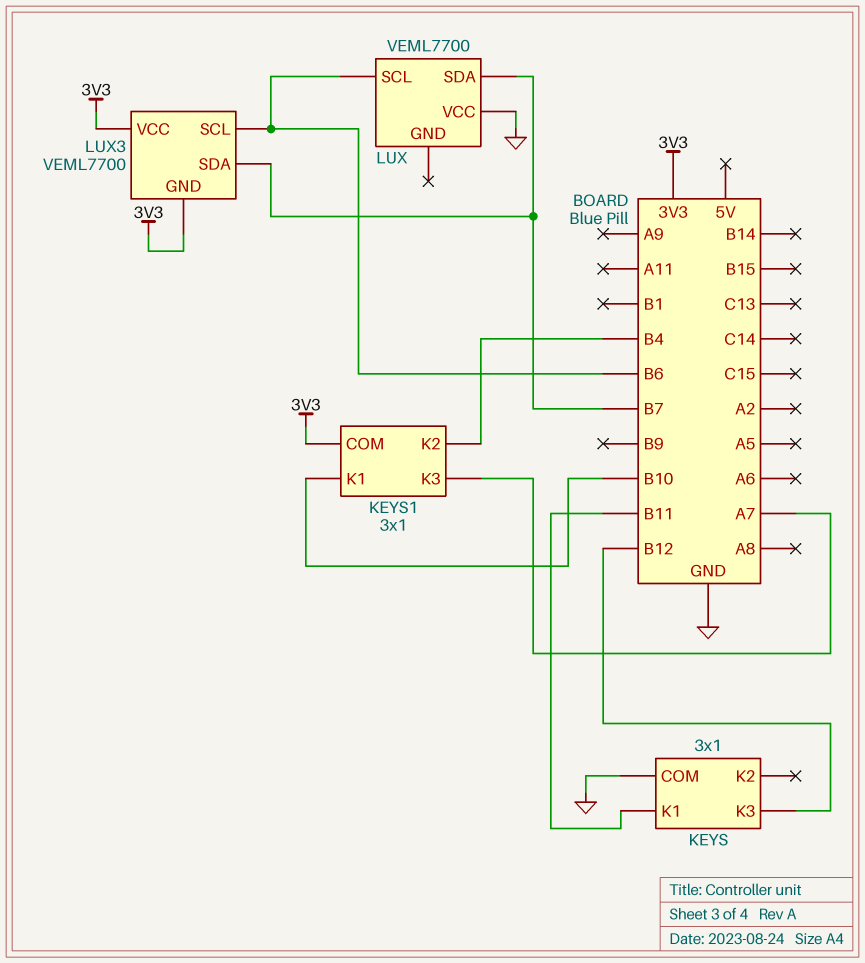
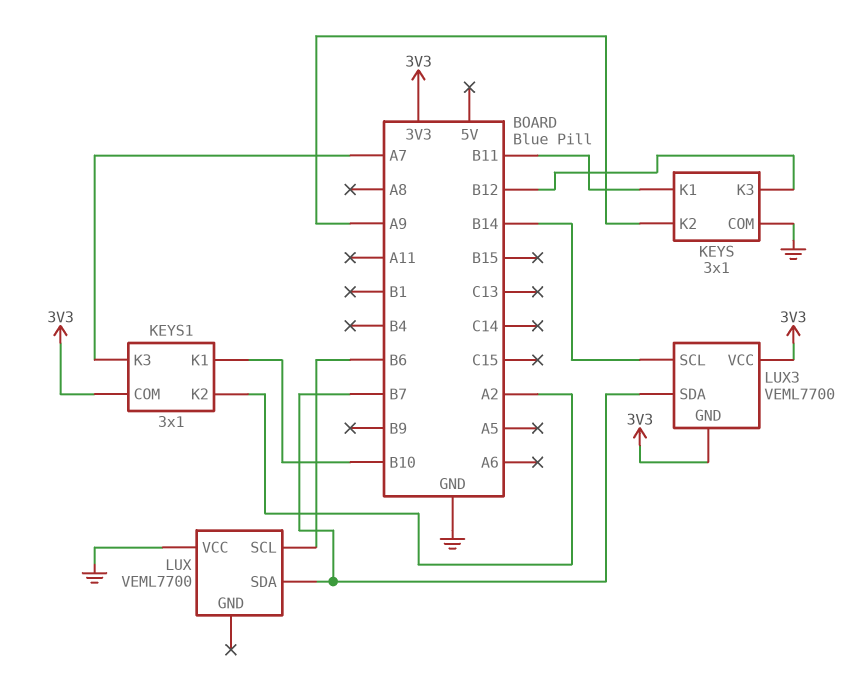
KEYS pin K2: none -> A9
KEYS1 pin K2: B4 -> A2
LUX3 pin SCL: B6 -> B14

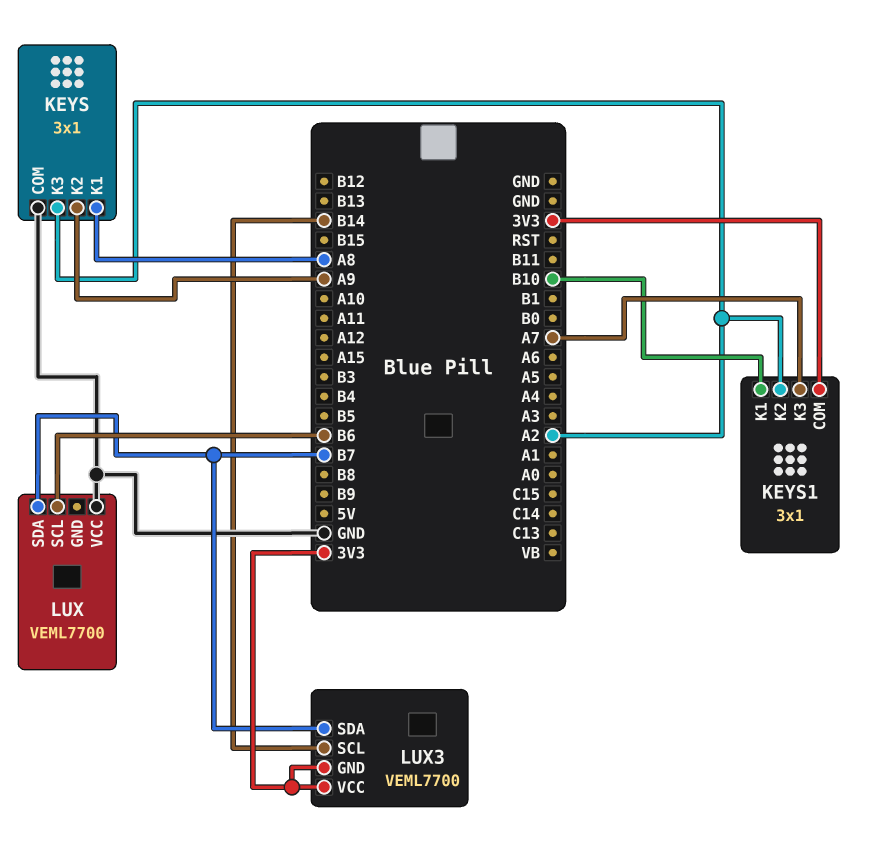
KEYS pin K1: B11 -> A8
KEYS pin K3: B12 -> A2

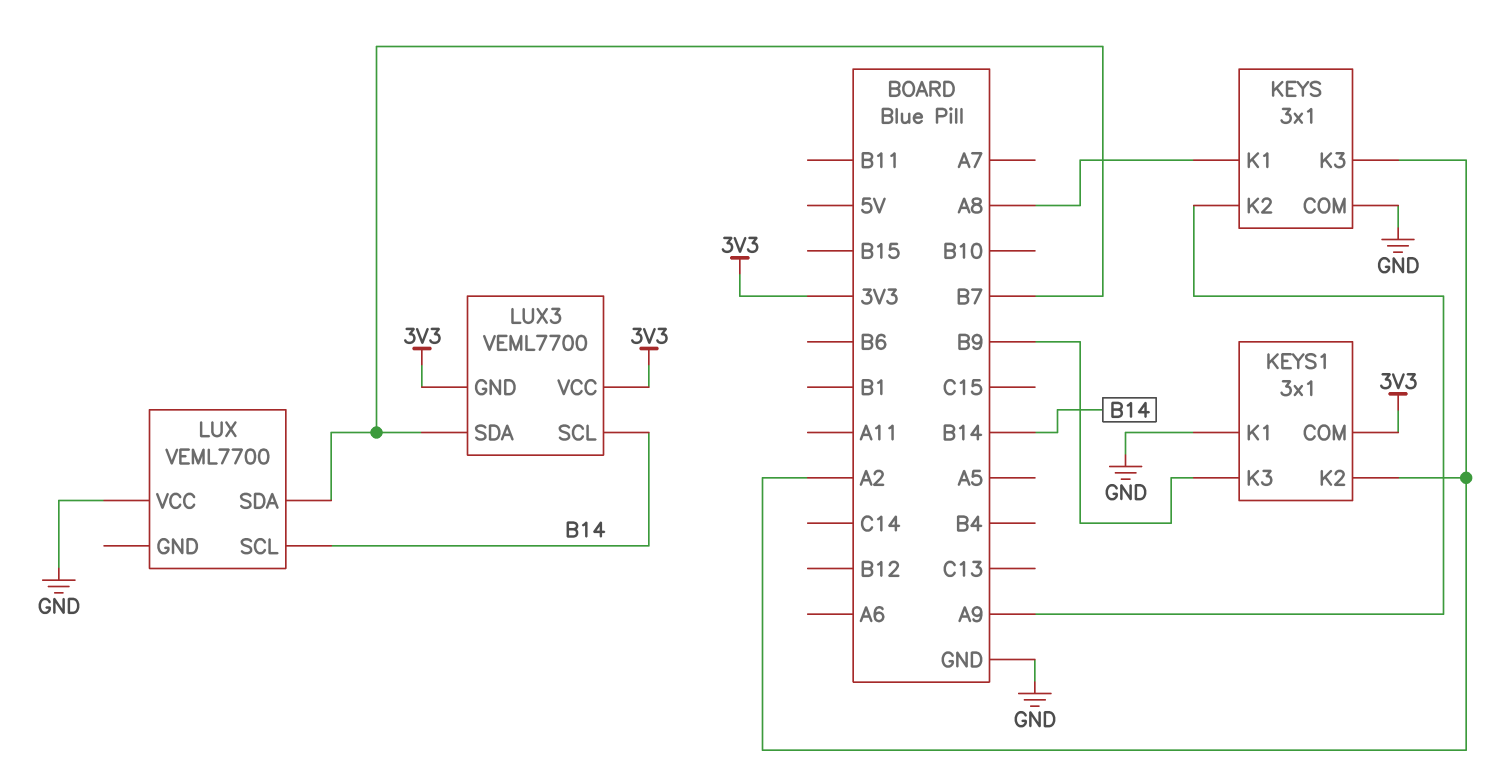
KEYS1 pin K1: B10 -> GND
KEYS1 pin K3: A7 -> B9
LUX pin SCL: B6 -> B14

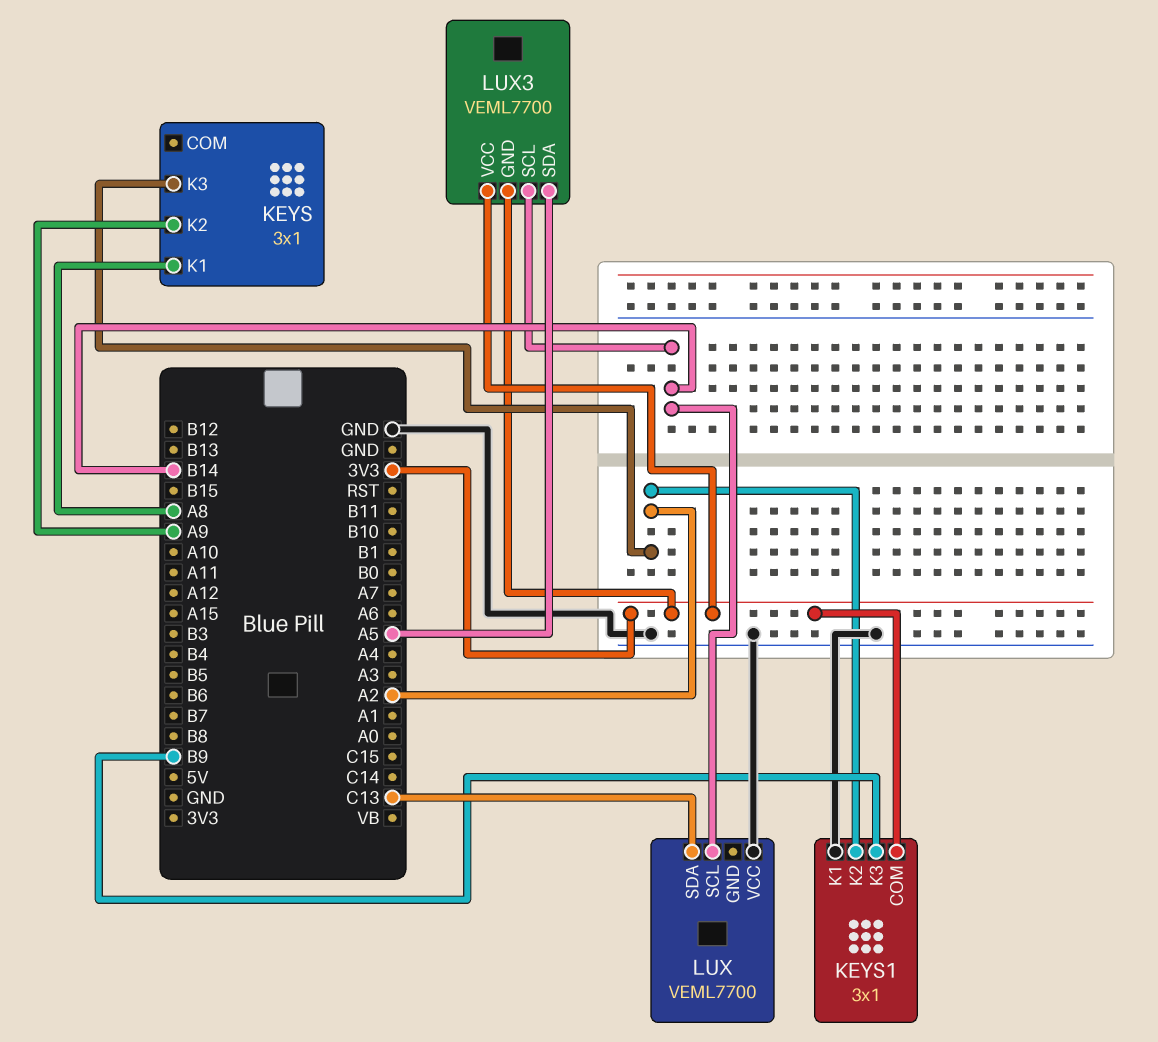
KEYS pin COM: GND -> none
LUX pin SDA: B7 -> C13
LUX3 pin SDA: B7 -> A5

